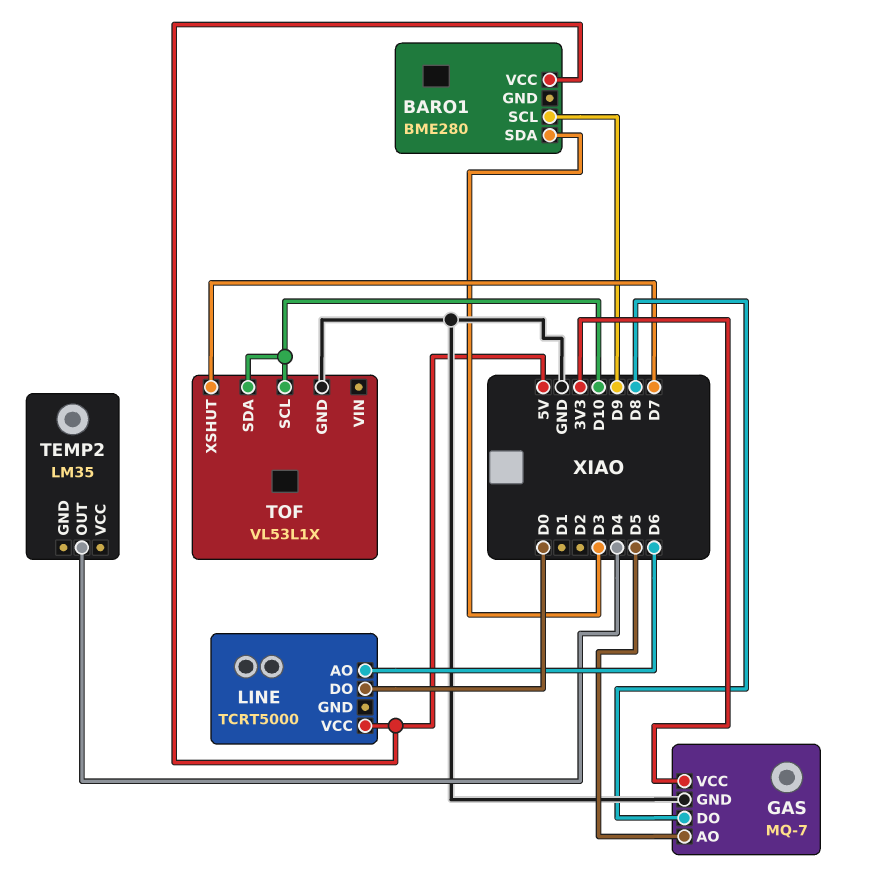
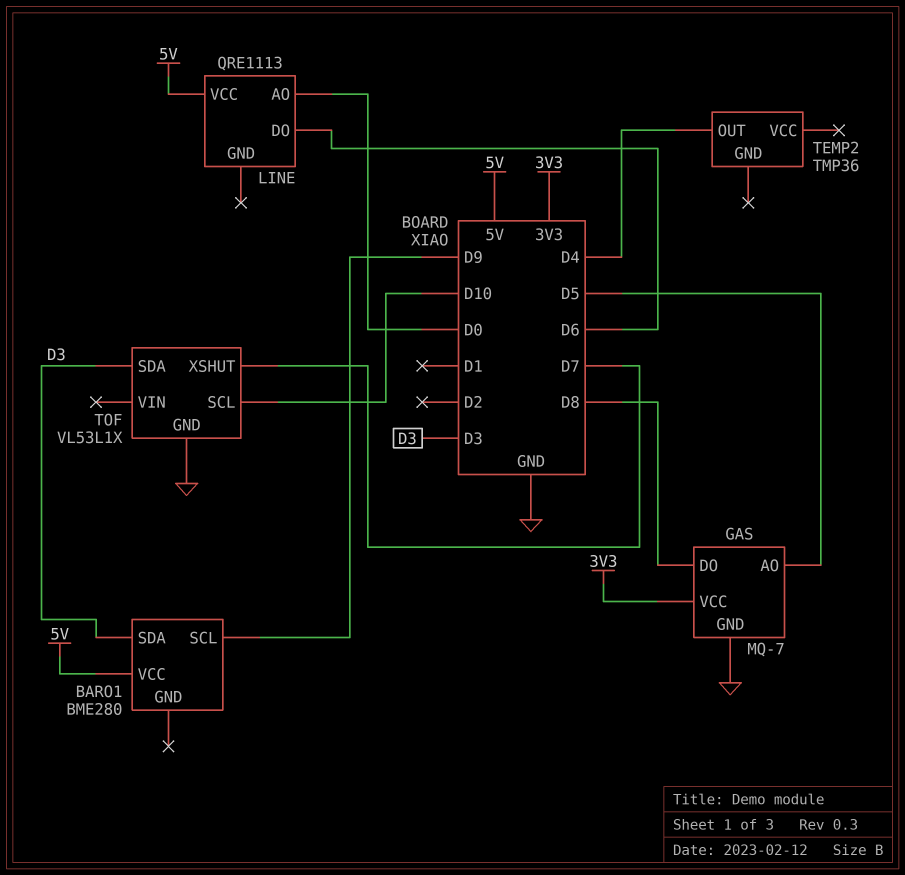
LINE: TCRT5000 -> QRE1113
LINE pin AO: D6 -> D0
LINE pin DO: D0 -> D6
TEMP2: LM35 -> TMP36
TOF pin SDA: D10 -> D3

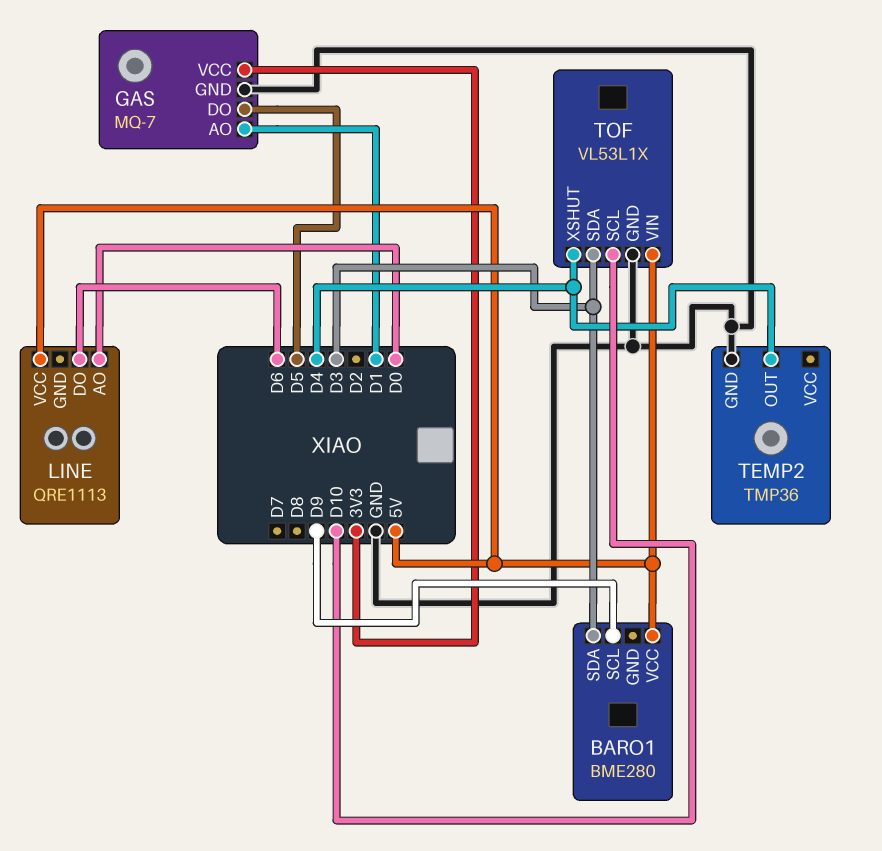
GAS pin AO: D5 -> D1
GAS pin DO: D8 -> D5
TEMP2 pin GND: none -> GND
TOF pin VIN: none -> 5V
TOF pin XSHUT: D7 -> D4

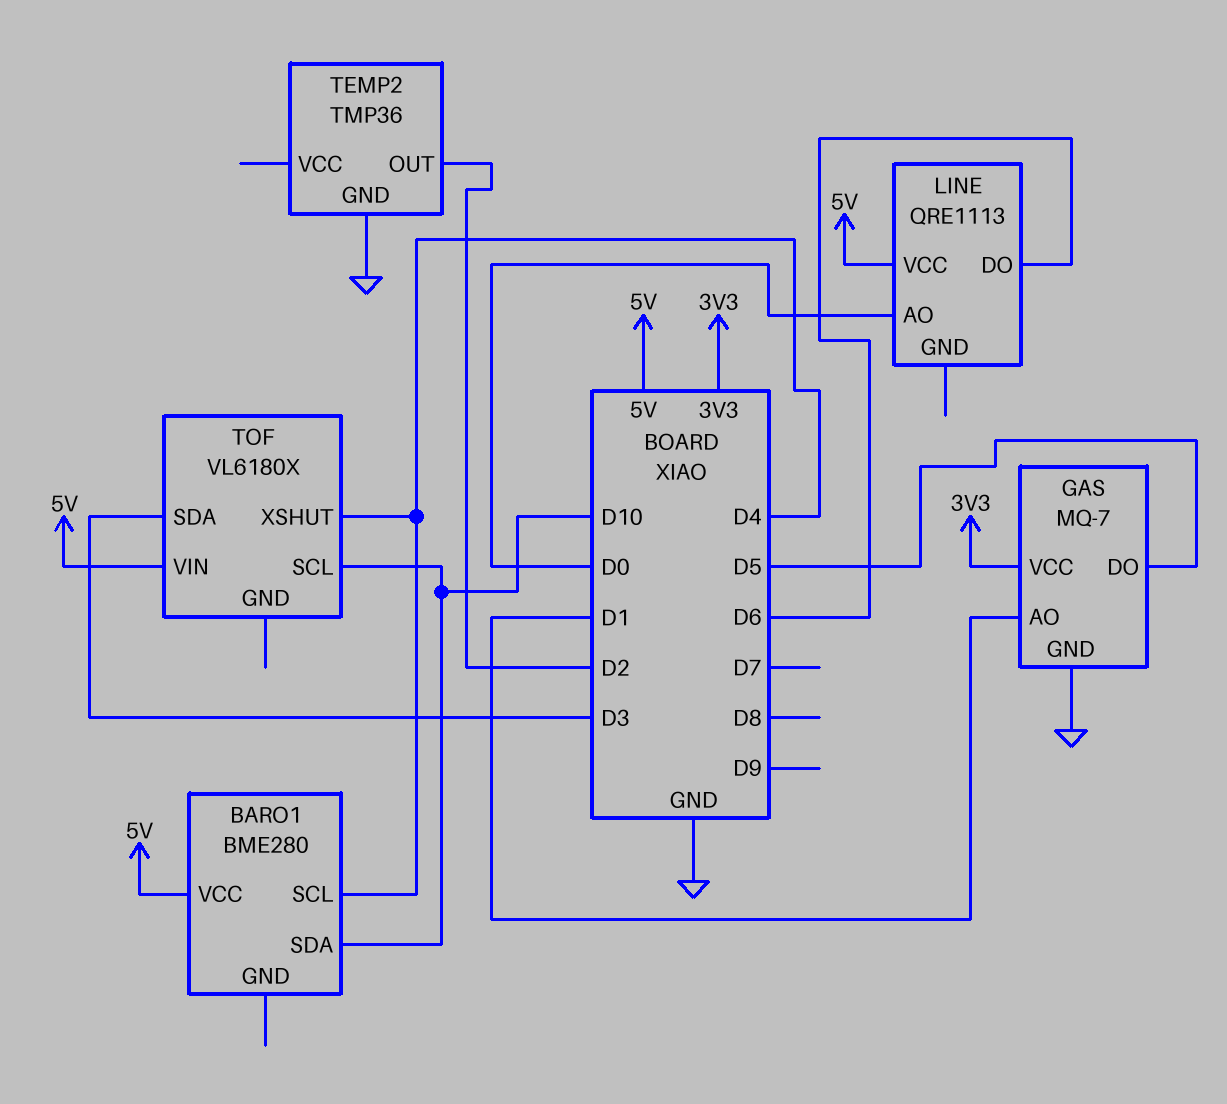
BARO1 pin SCL: D9 -> D4
BARO1 pin SDA: D3 -> D10
TEMP2 pin OUT: D4 -> D2
TOF: VL53L1X -> VL6180X
TOF pin GND: GND -> none

